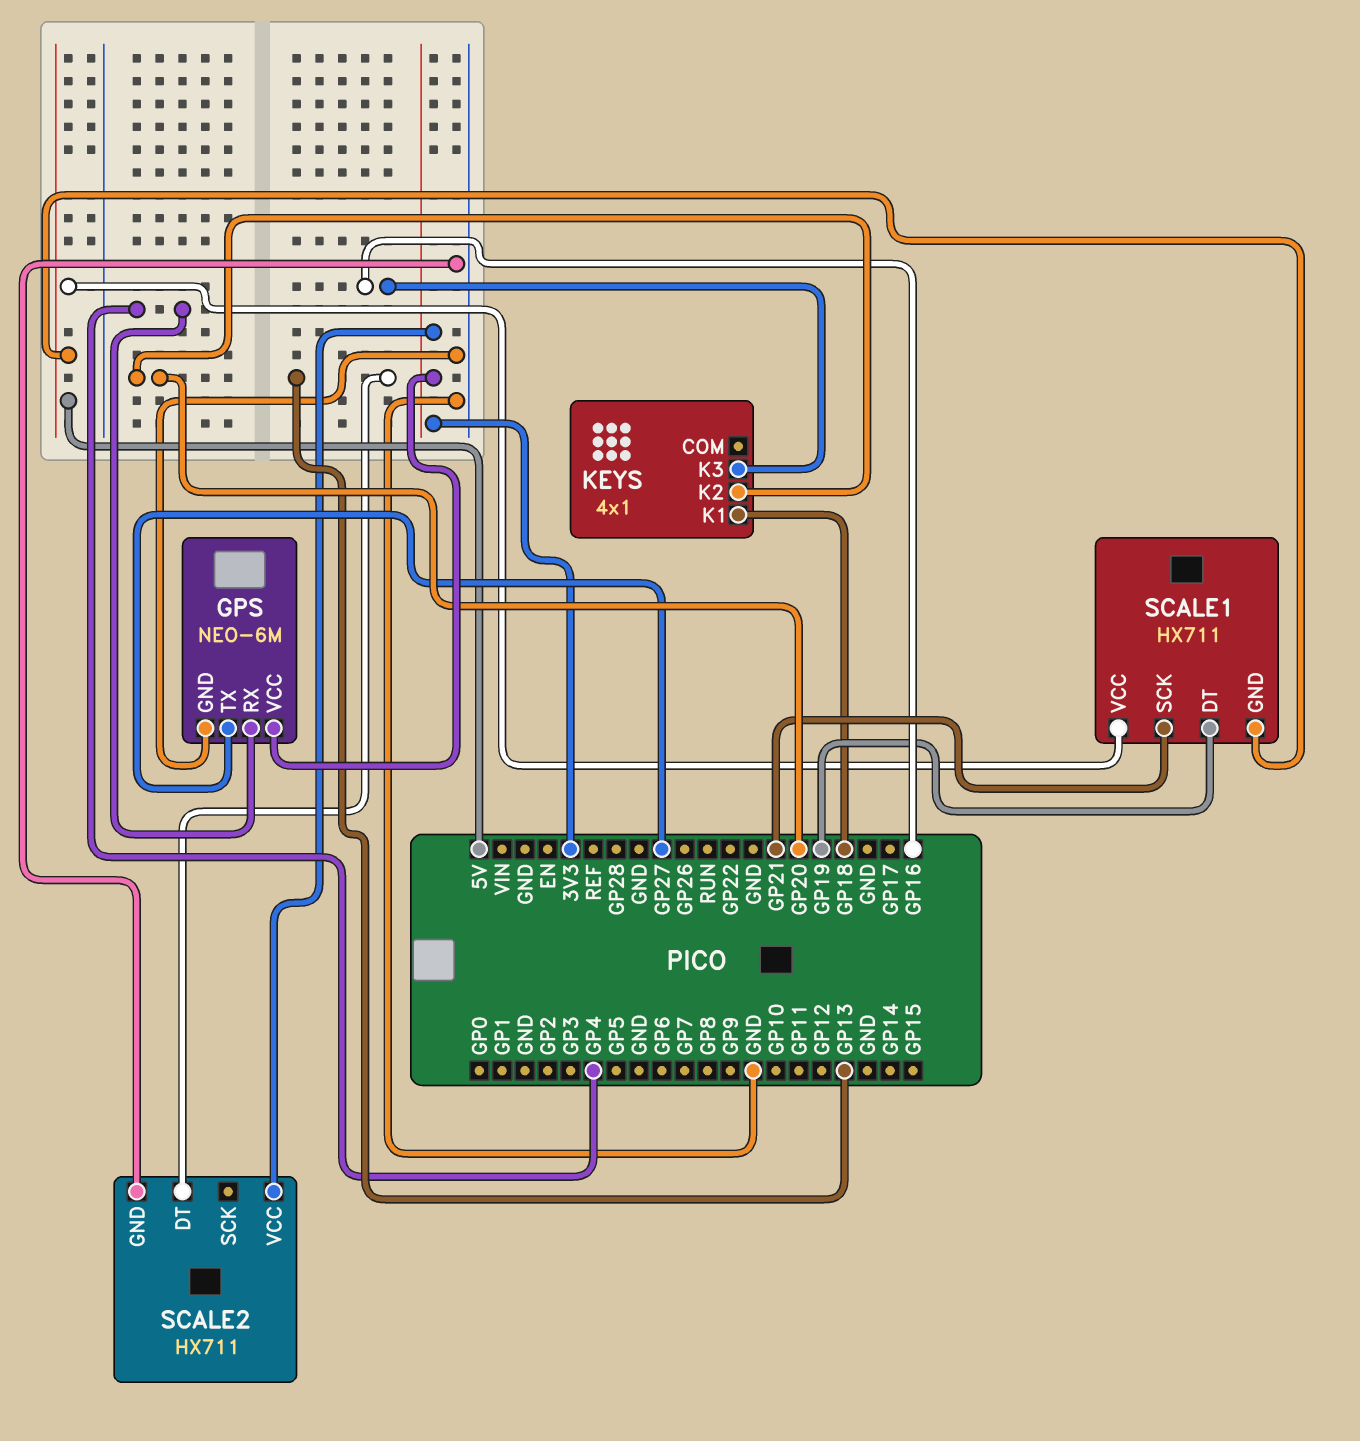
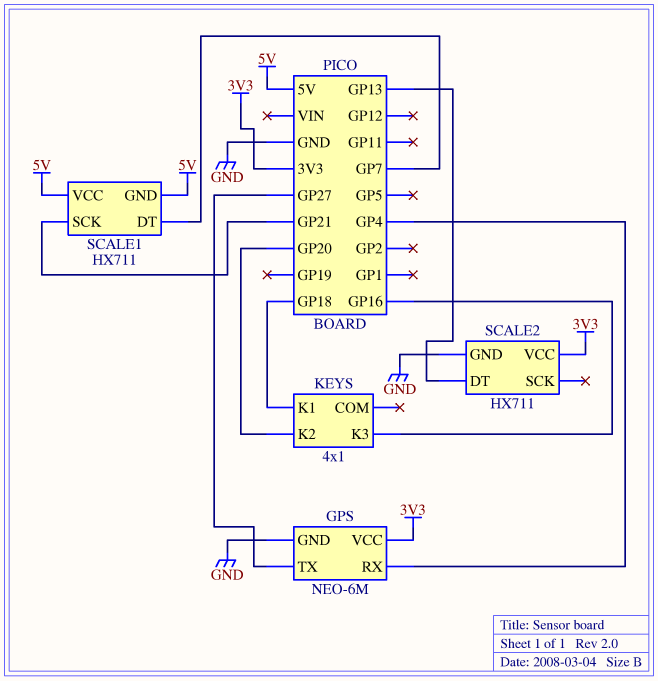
SCALE1 pin DT: GP19 -> GP7

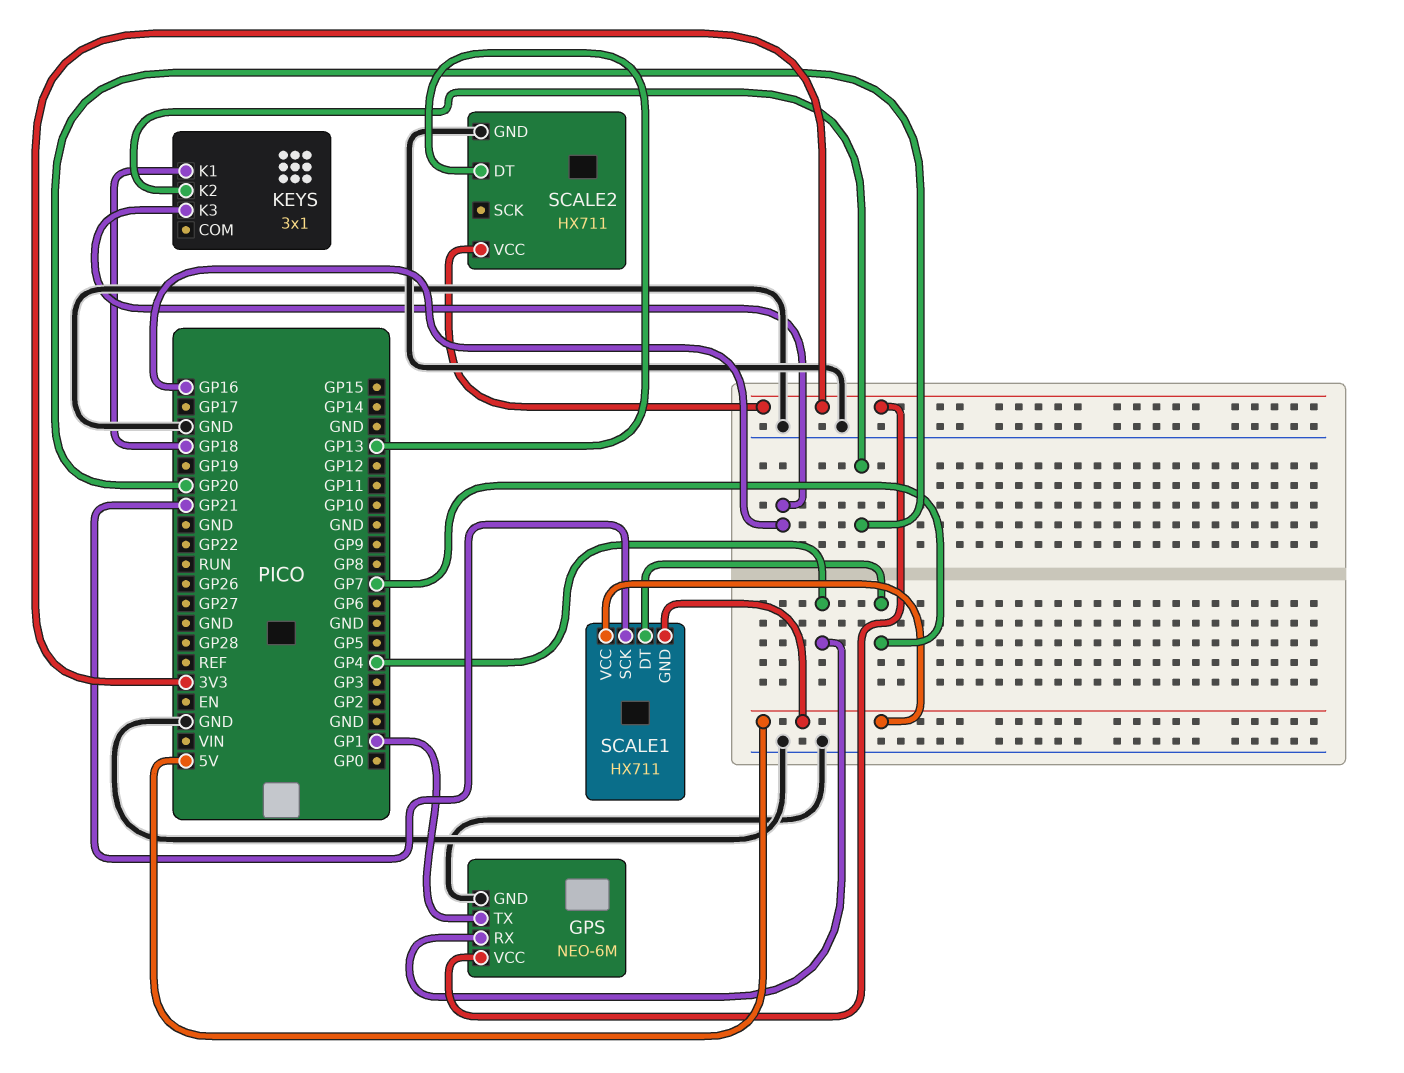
GPS pin TX: GP27 -> GP1
KEYS: 4x1 -> 3x1

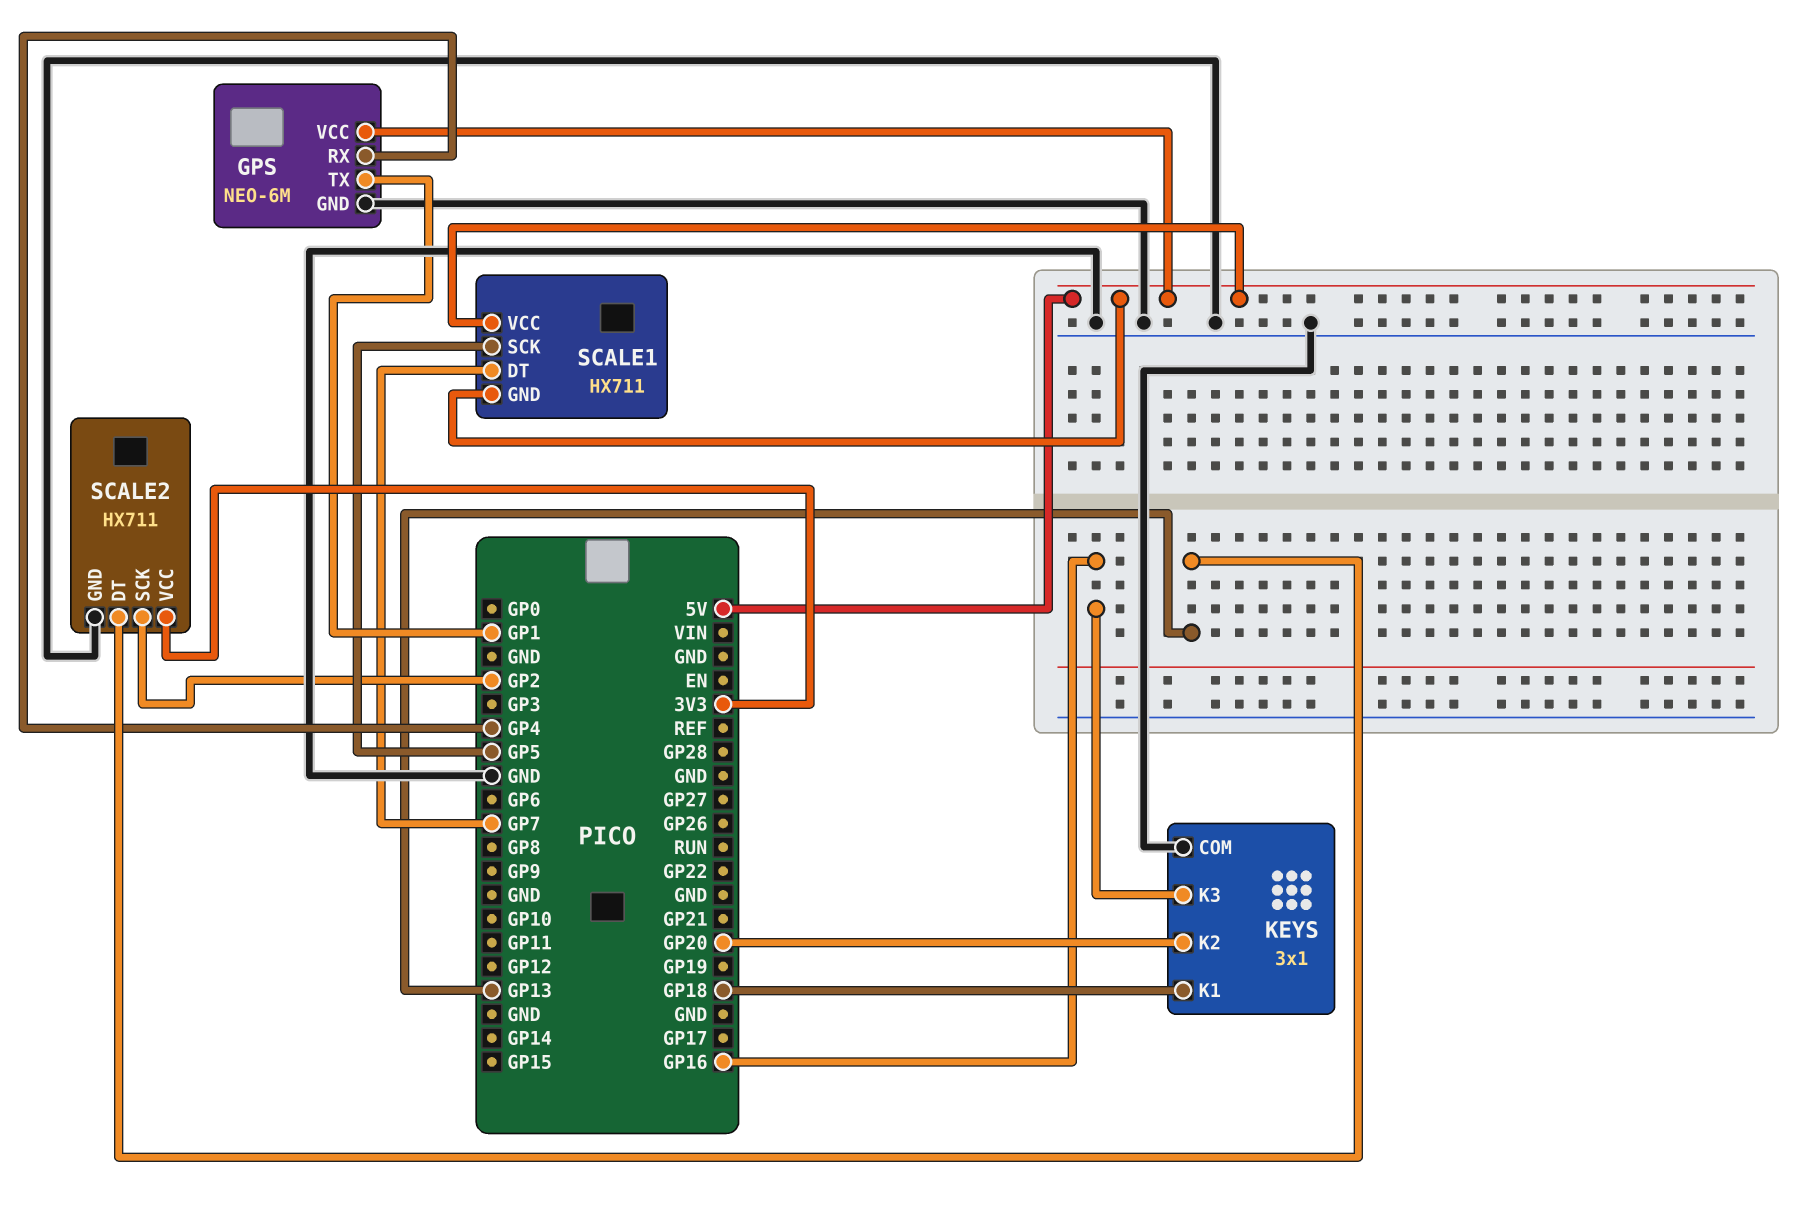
GPS pin VCC: 3V3 -> 5V
KEYS pin COM: none -> GND
SCALE1 pin SCK: GP21 -> GP5
SCALE2 pin SCK: none -> GP2

